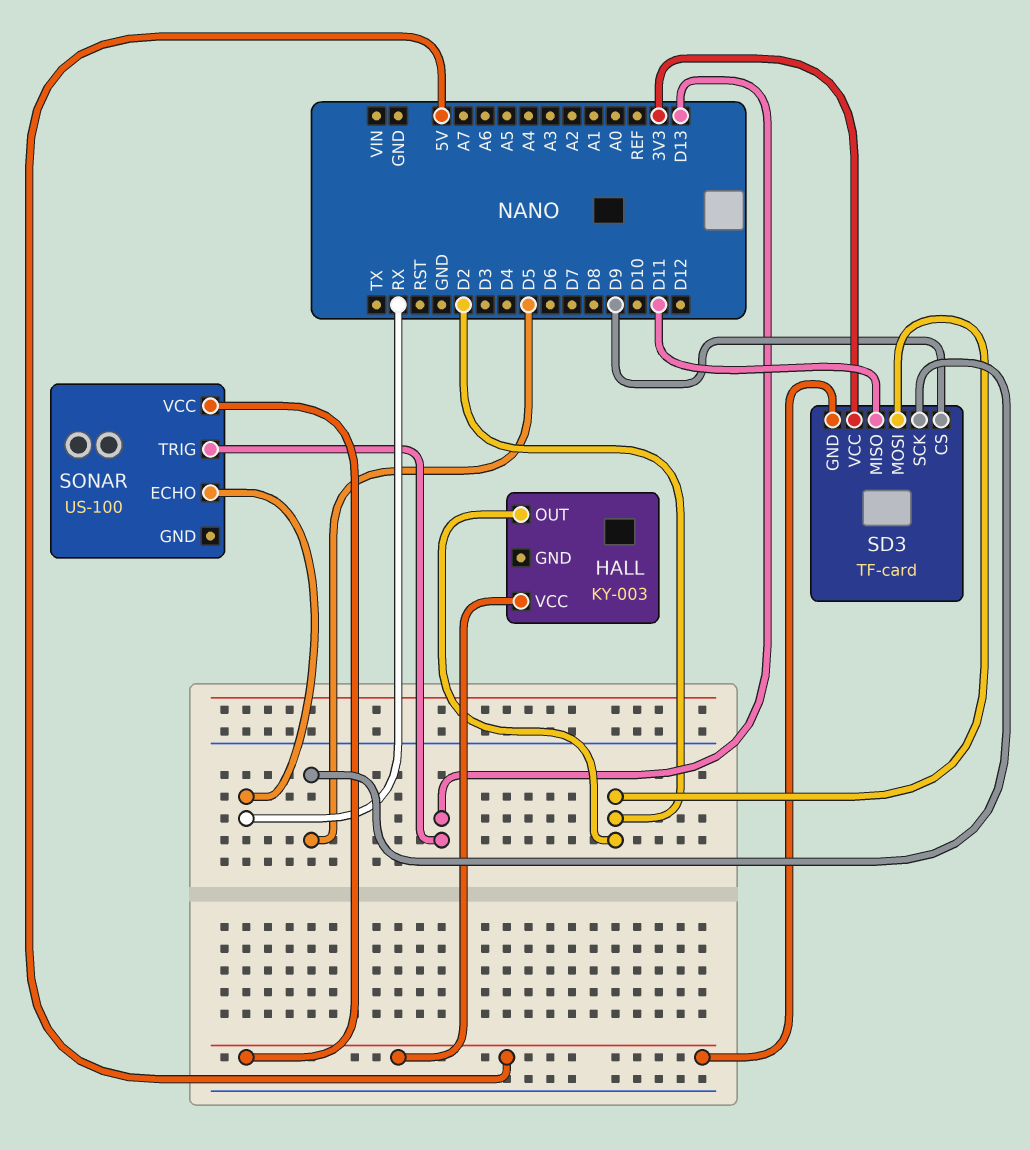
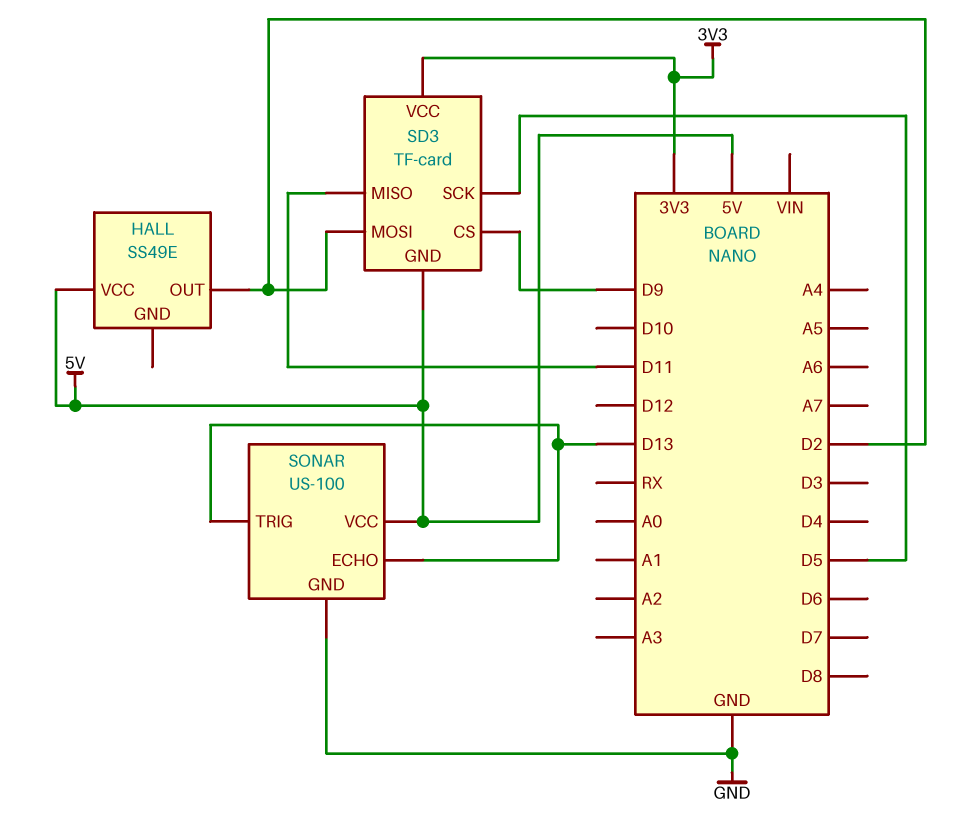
HALL: KY-003 -> SS49E
SONAR pin ECHO: RX -> D13
SONAR pin GND: none -> GND

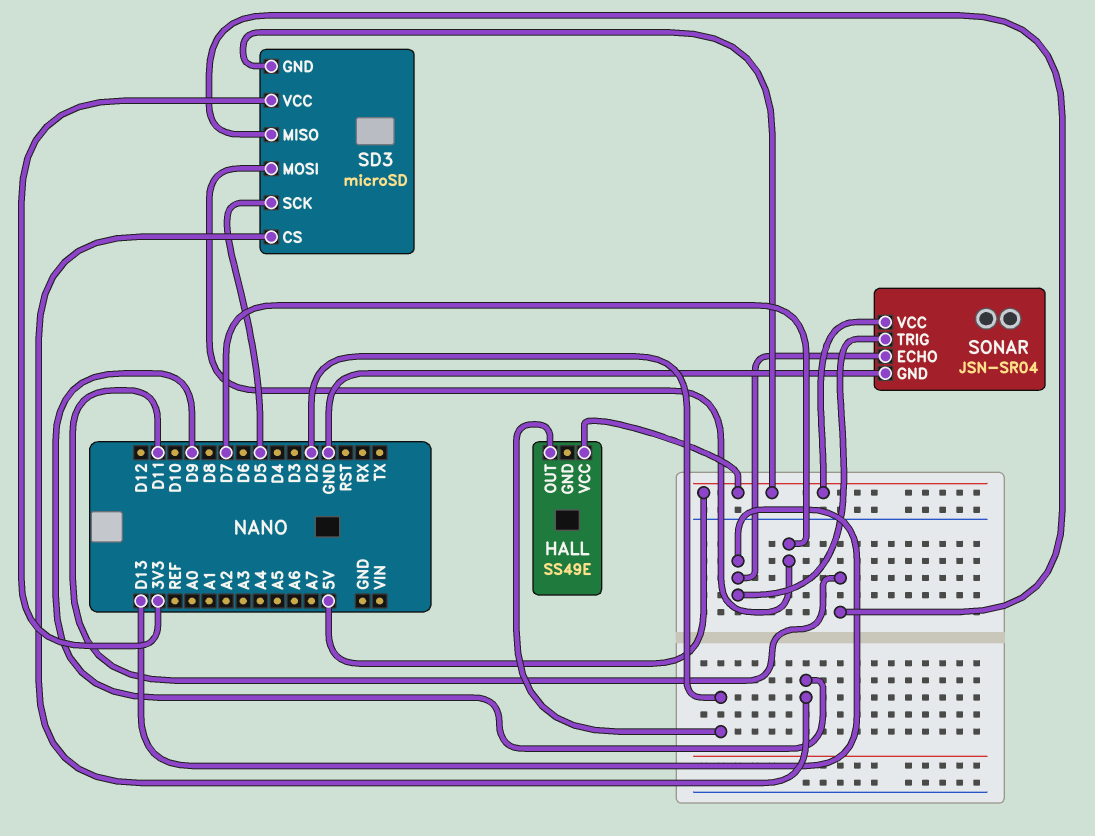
SD3: TF-card -> microSD
SD3 pin MOSI: D2 -> D7
SONAR: US-100 -> JSN-SR04

